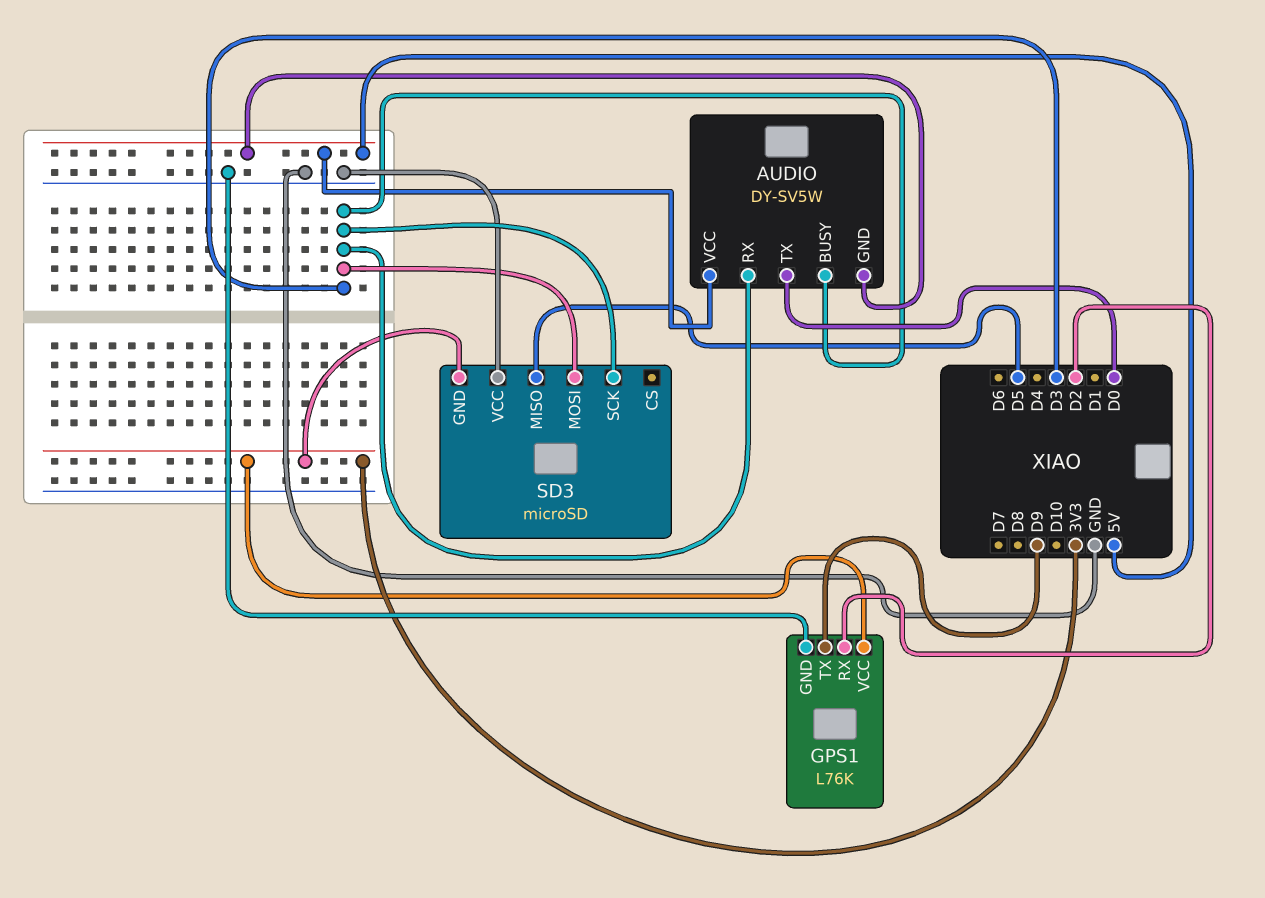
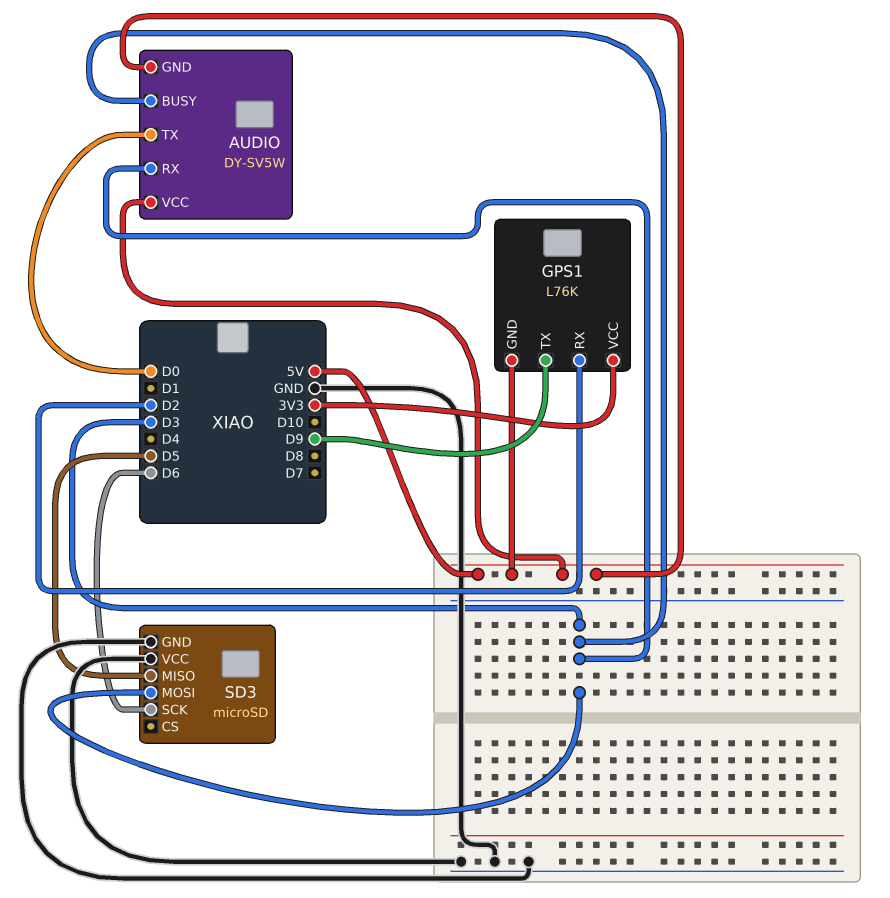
GPS1 pin GND: GND -> 5V
SD3 pin GND: 3V3 -> GND
SD3 pin SCK: D3 -> D6

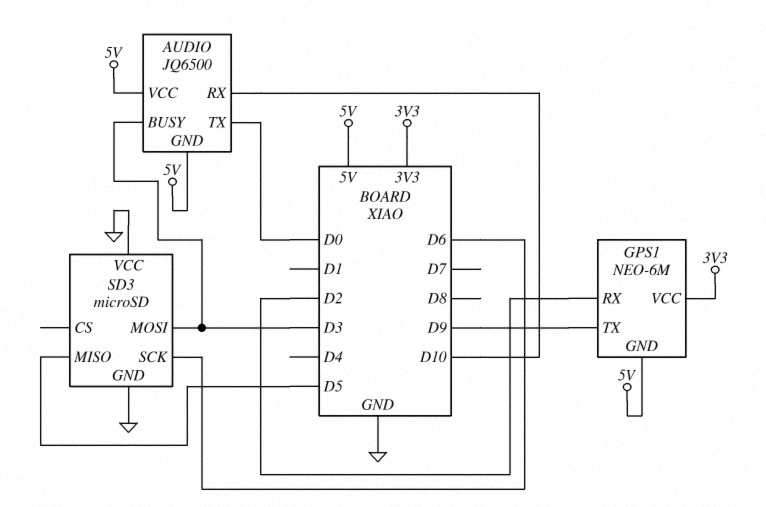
AUDIO: DY-SV5W -> JQ6500
AUDIO pin RX: D3 -> D10
GPS1: L76K -> NEO-6M

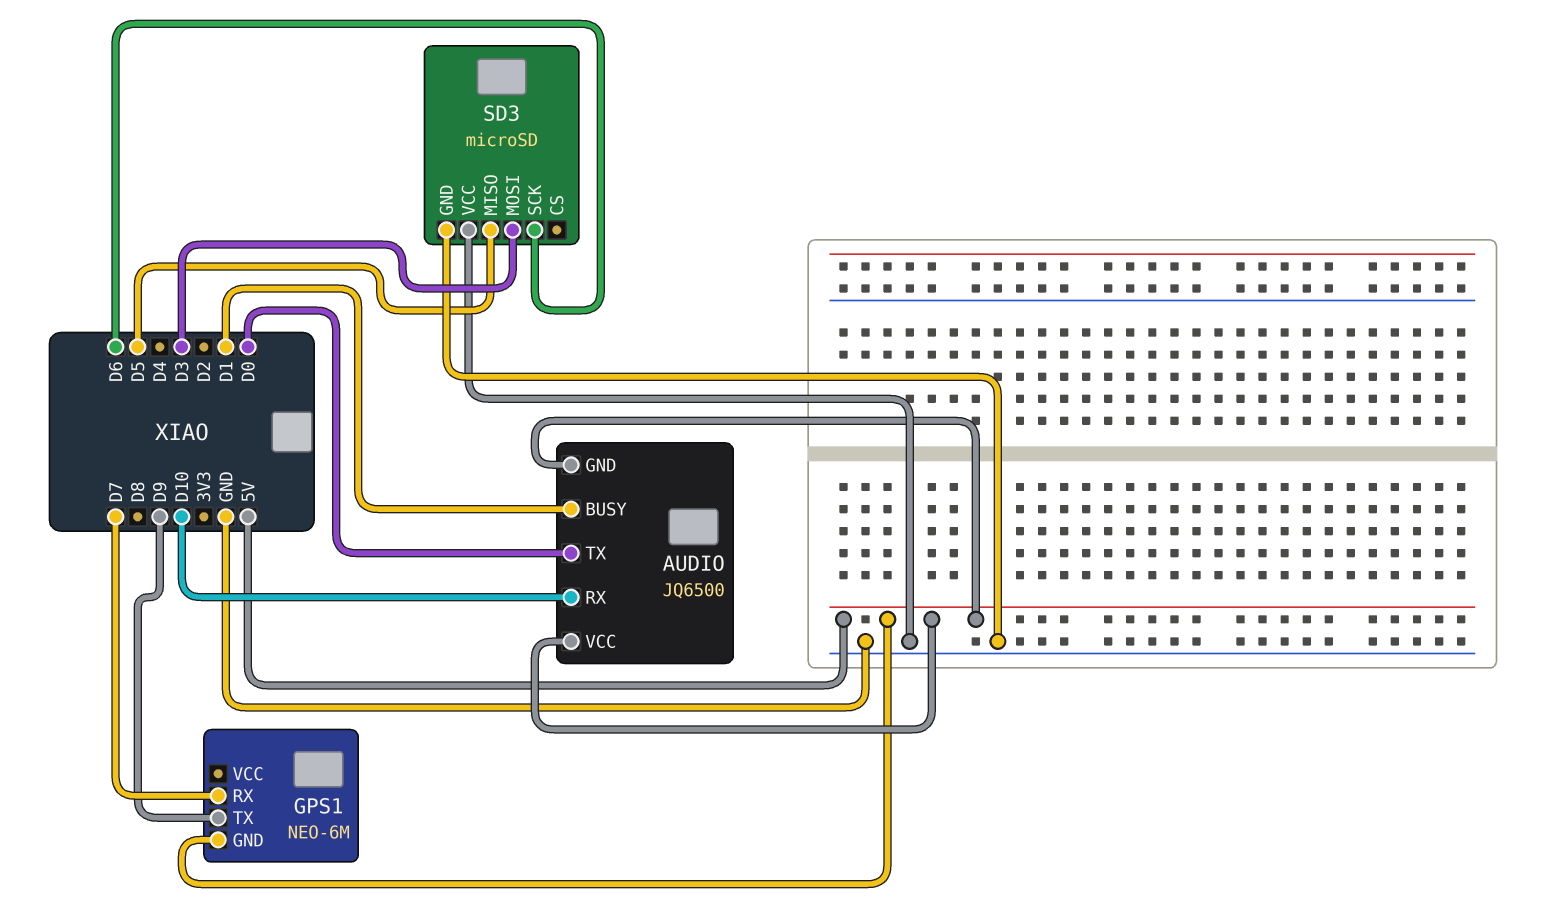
AUDIO pin BUSY: D3 -> D1
GPS1 pin RX: D2 -> D7
GPS1 pin VCC: 3V3 -> none

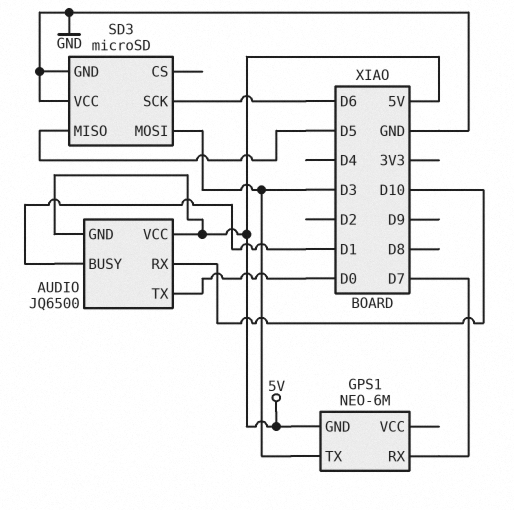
GPS1 pin TX: D9 -> D3

